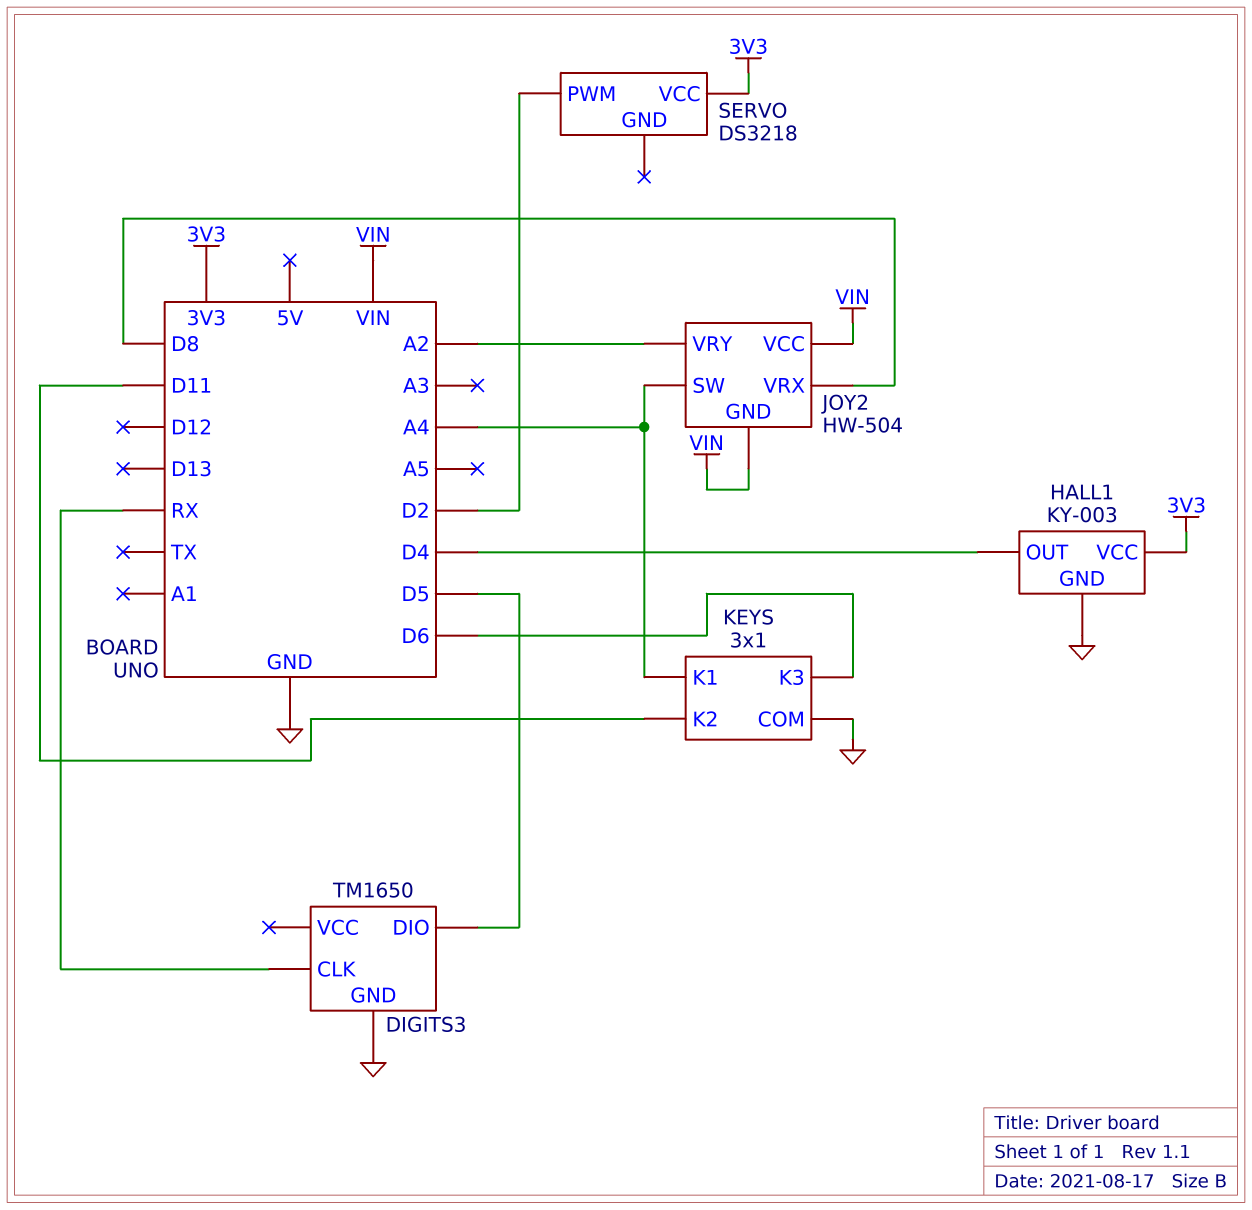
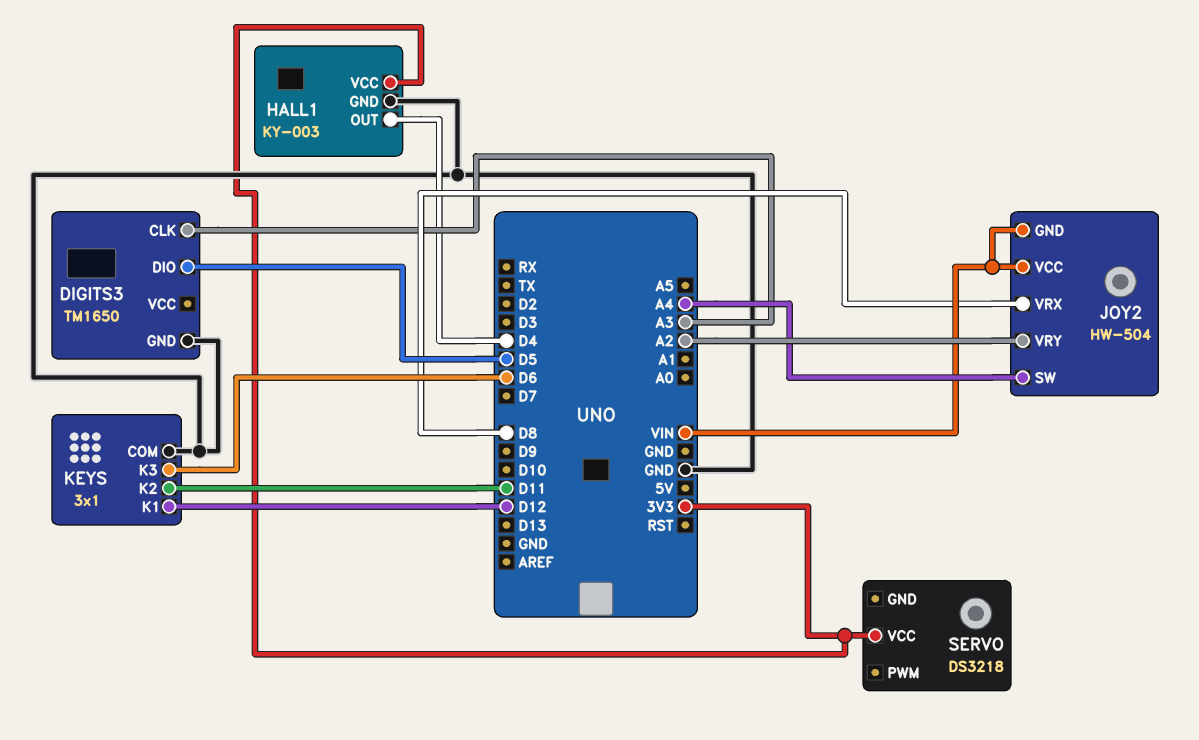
DIGITS3 pin CLK: RX -> A3
KEYS pin K1: A4 -> D12
SERVO pin PWM: D2 -> none

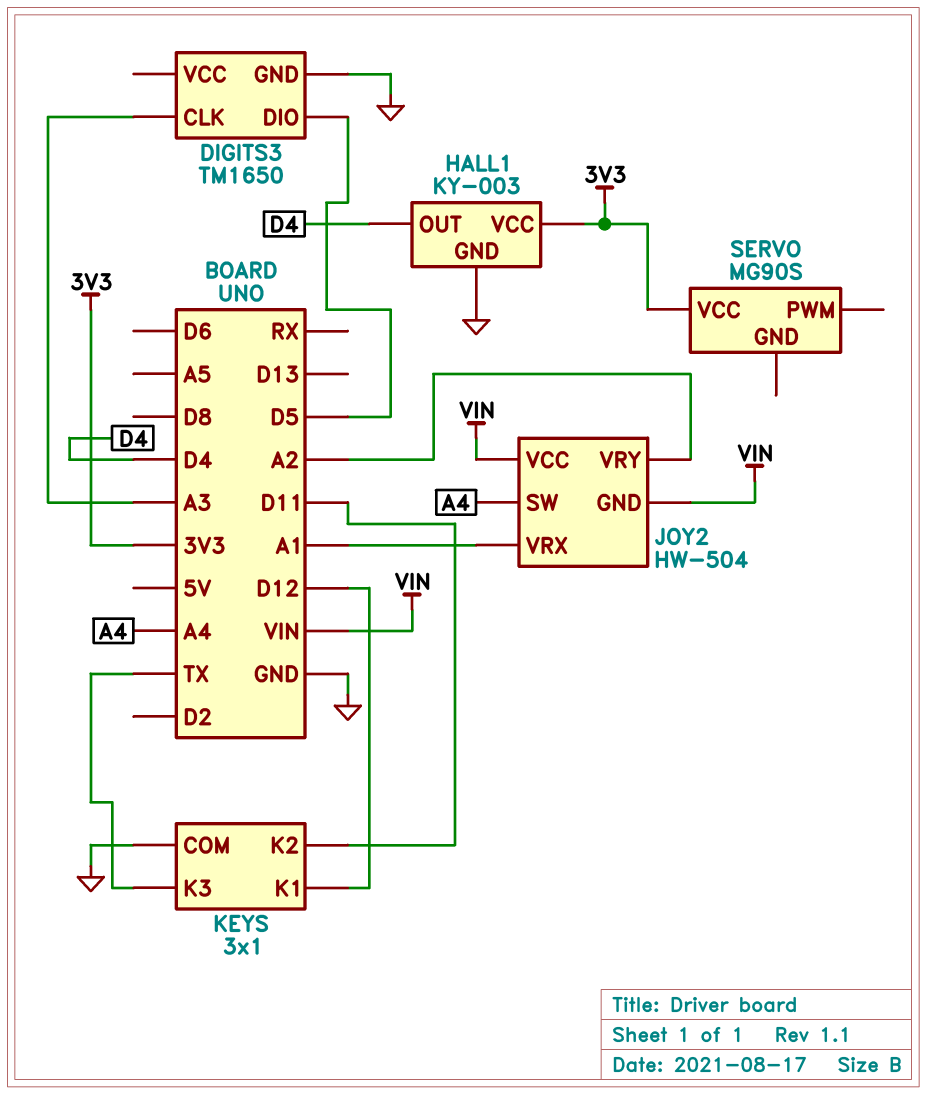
JOY2 pin VRX: D8 -> A1
KEYS pin K3: D6 -> TX
SERVO: DS3218 -> MG90S

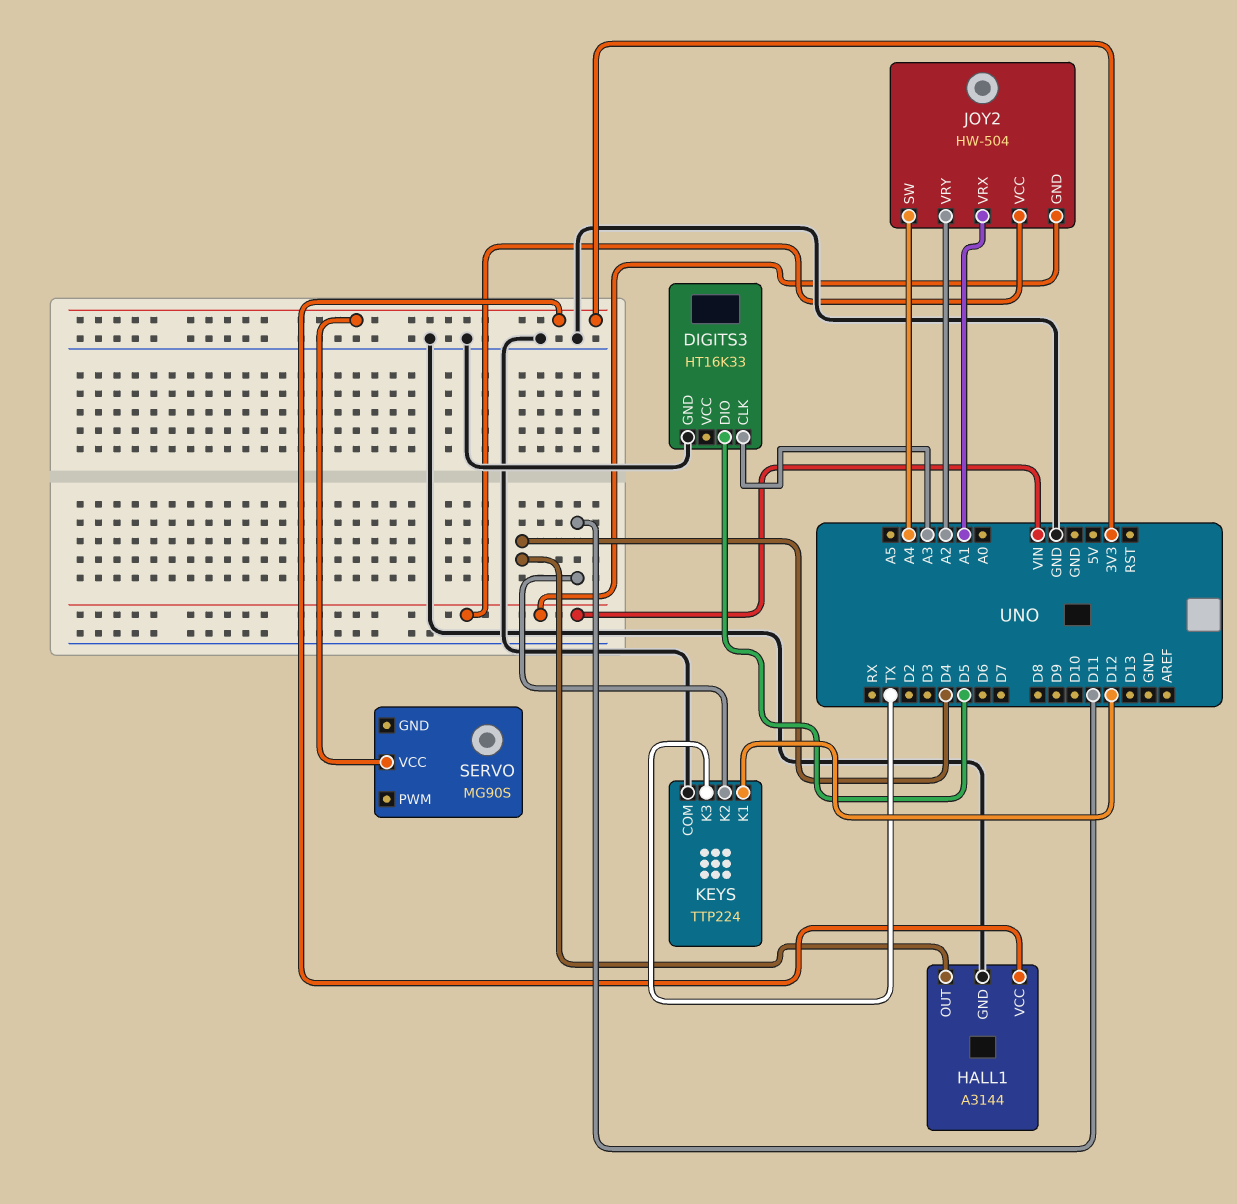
DIGITS3: TM1650 -> HT16K33
HALL1: KY-003 -> A3144
KEYS: 3x1 -> TTP224

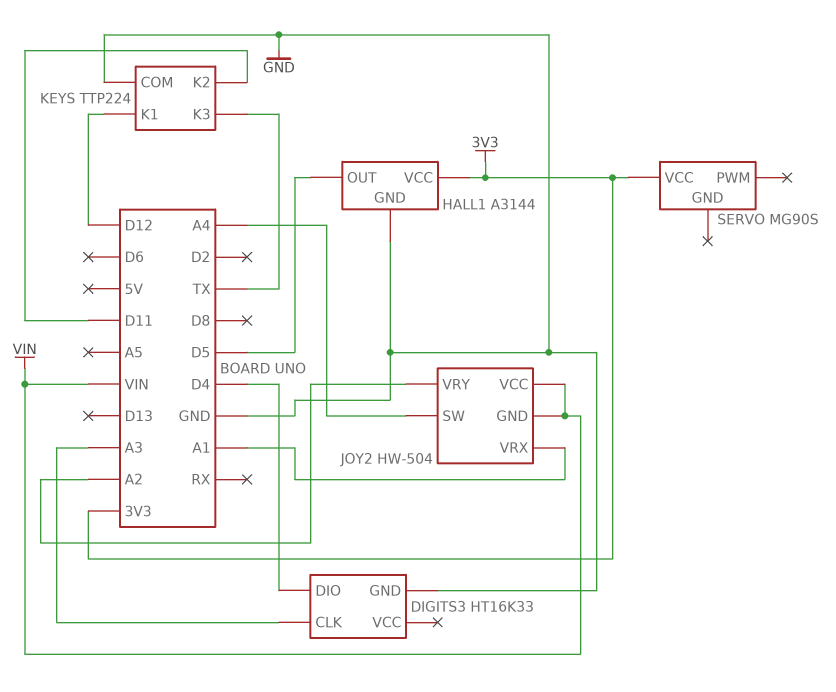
DIGITS3 pin DIO: D5 -> D4
HALL1 pin OUT: D4 -> D5

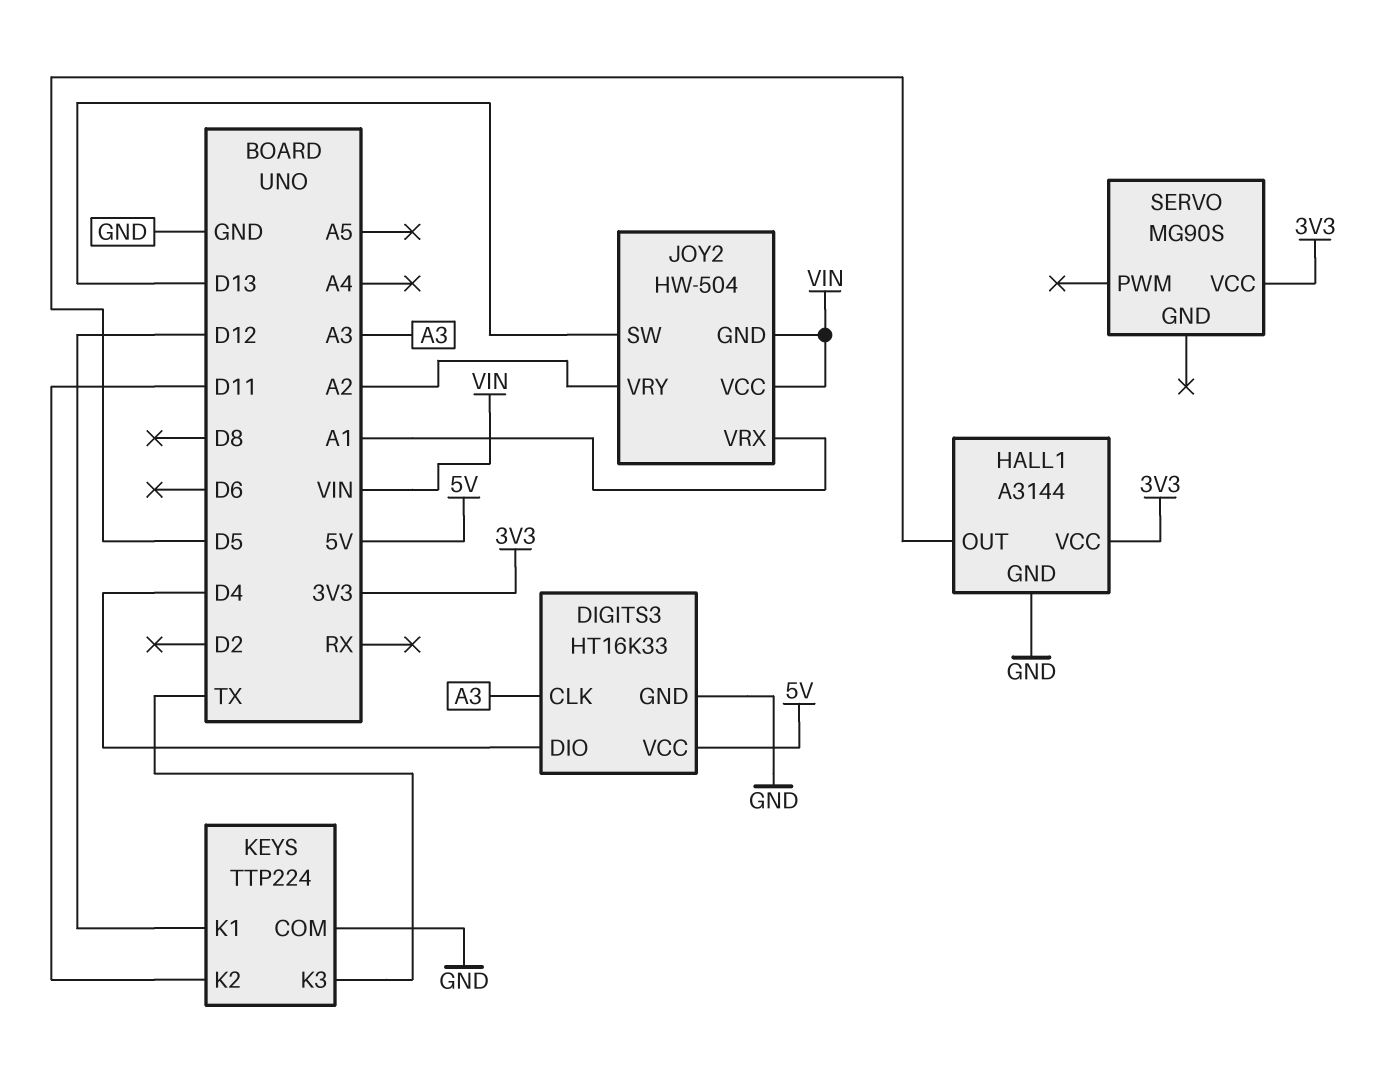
DIGITS3 pin VCC: none -> 5V
JOY2 pin SW: A4 -> D13

